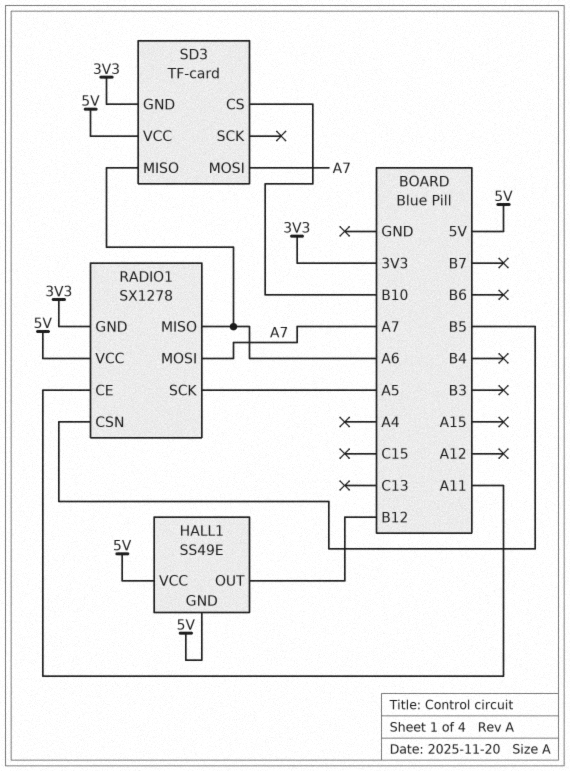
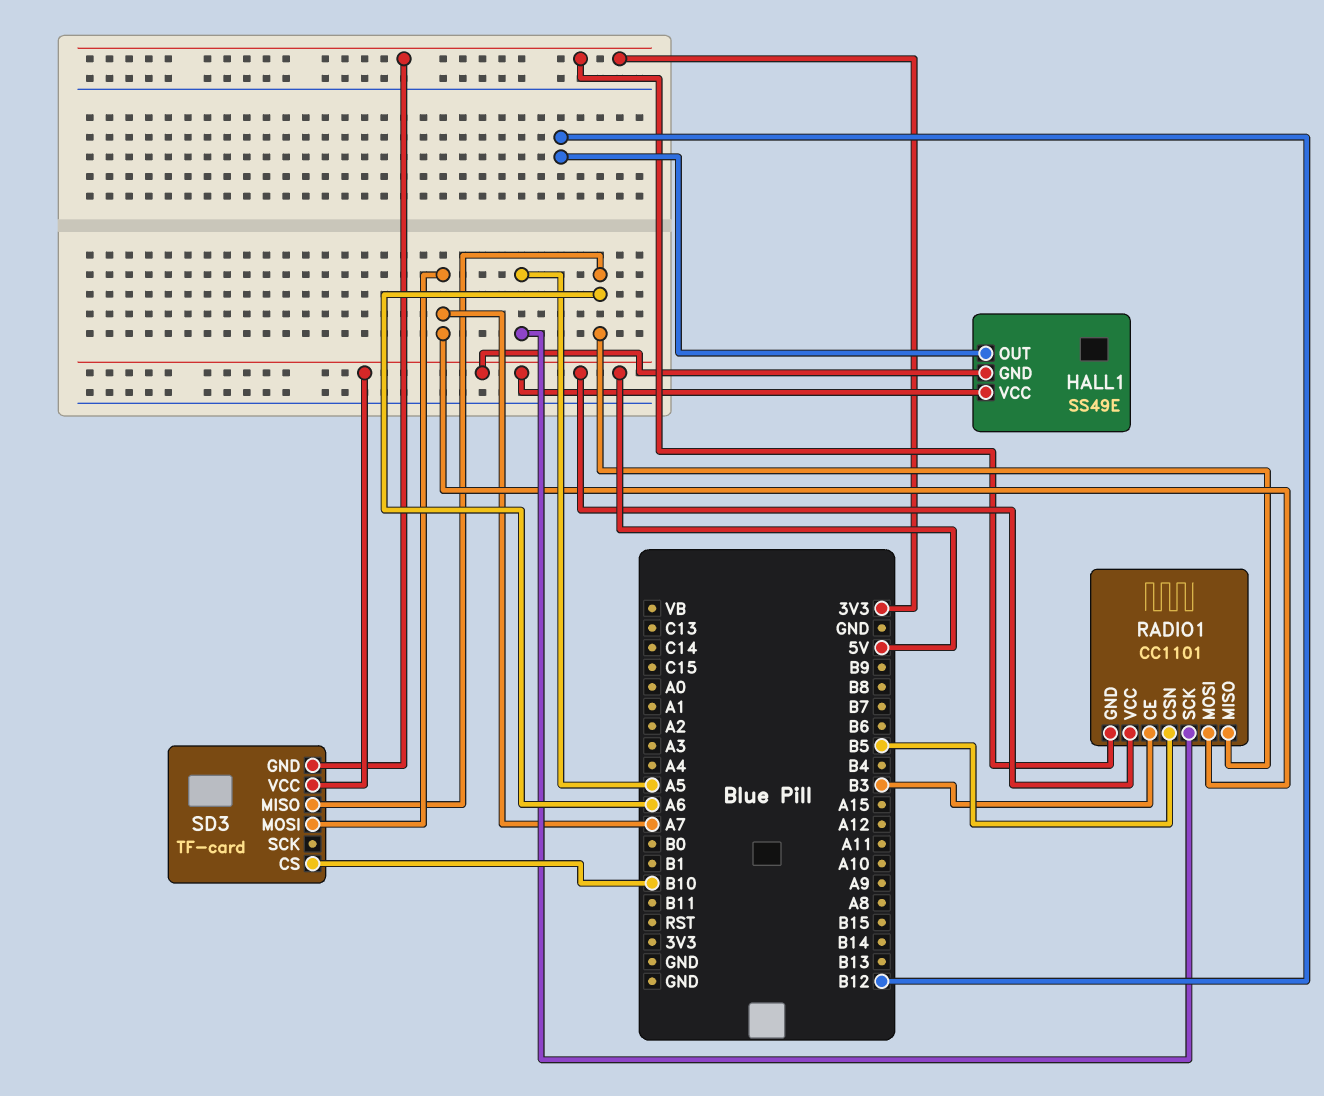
RADIO1: SX1278 -> CC1101
RADIO1 pin CE: A11 -> B3

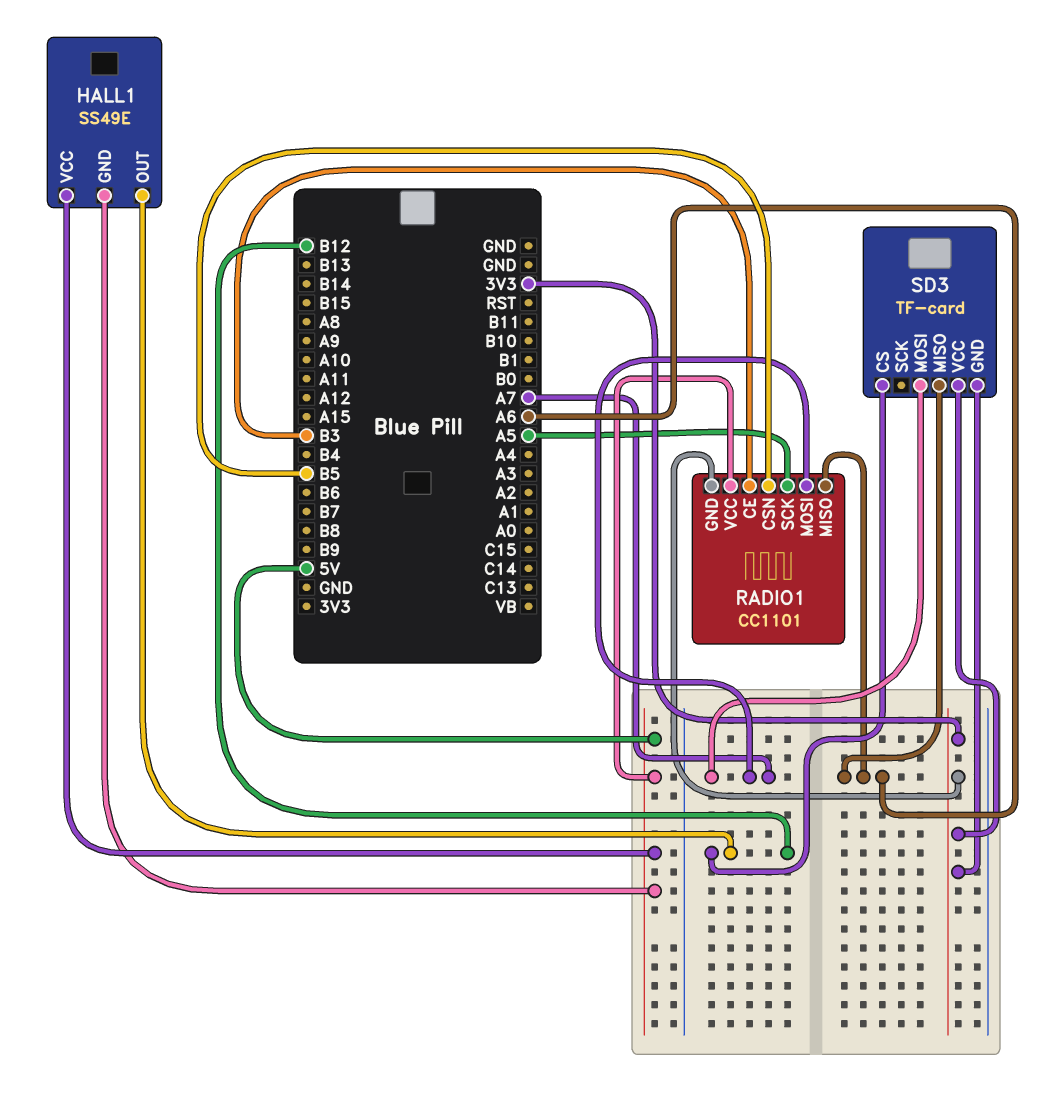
SD3 pin CS: B10 -> B12
SD3 pin VCC: 5V -> 3V3

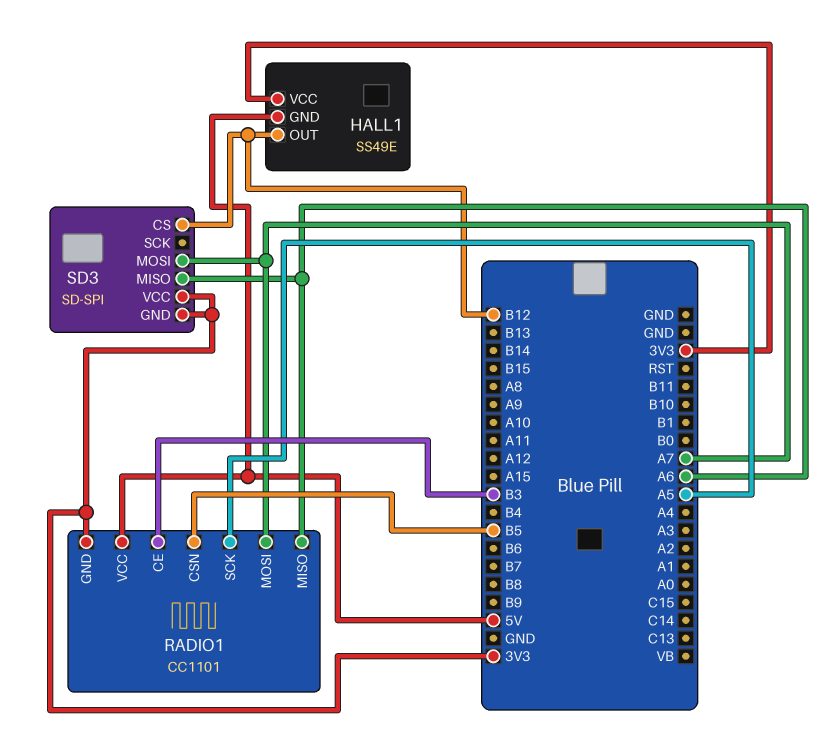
HALL1 pin VCC: 5V -> 3V3
SD3: TF-card -> SD-SPI

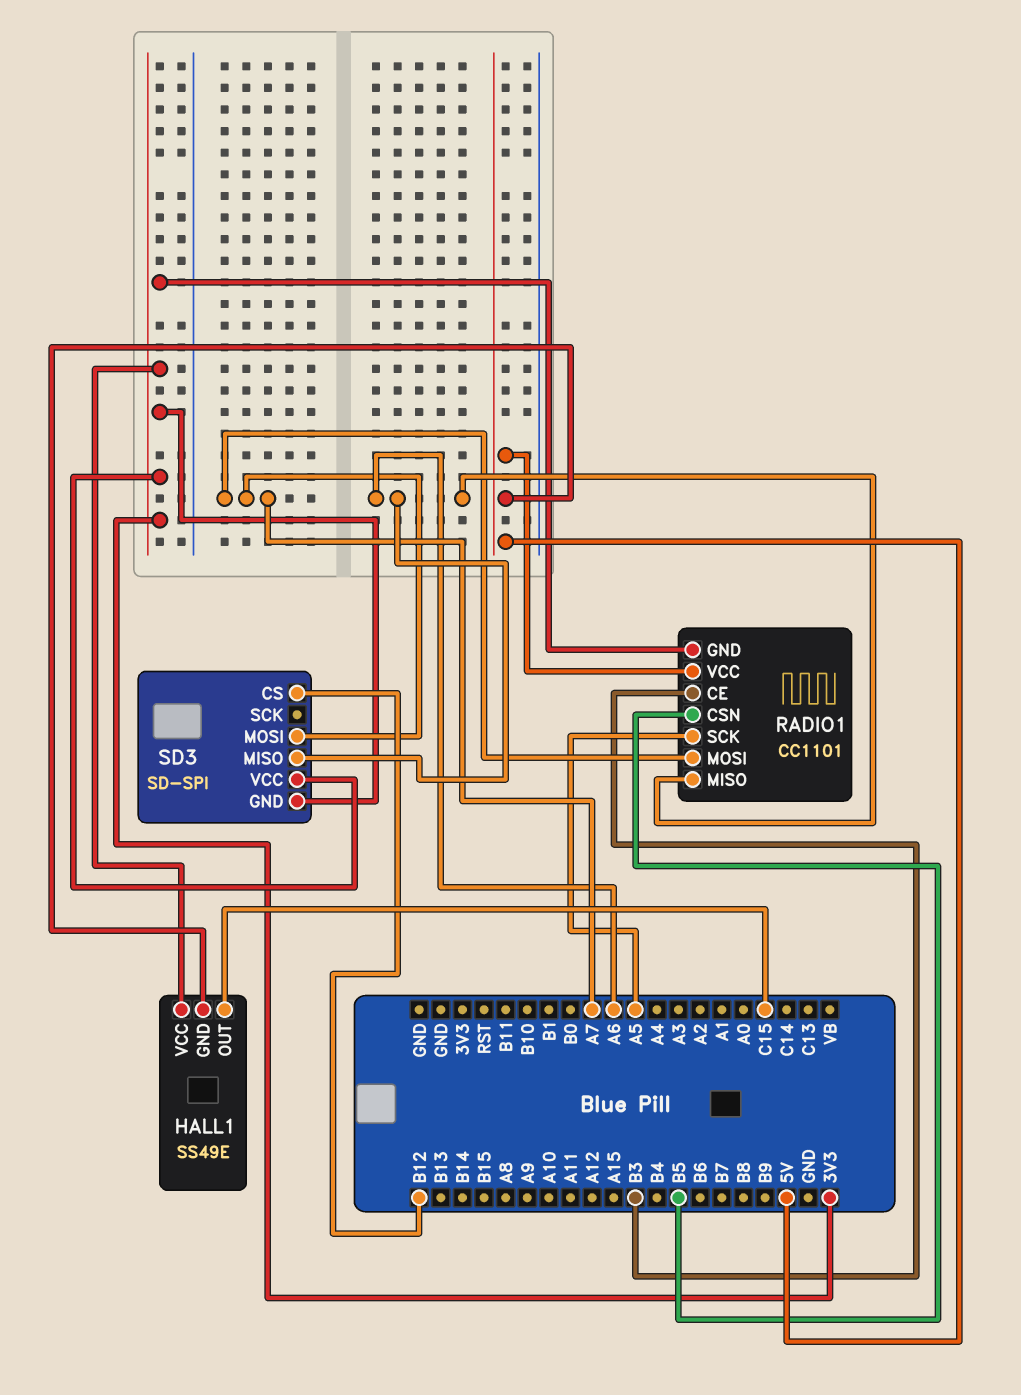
HALL1 pin OUT: B12 -> C15

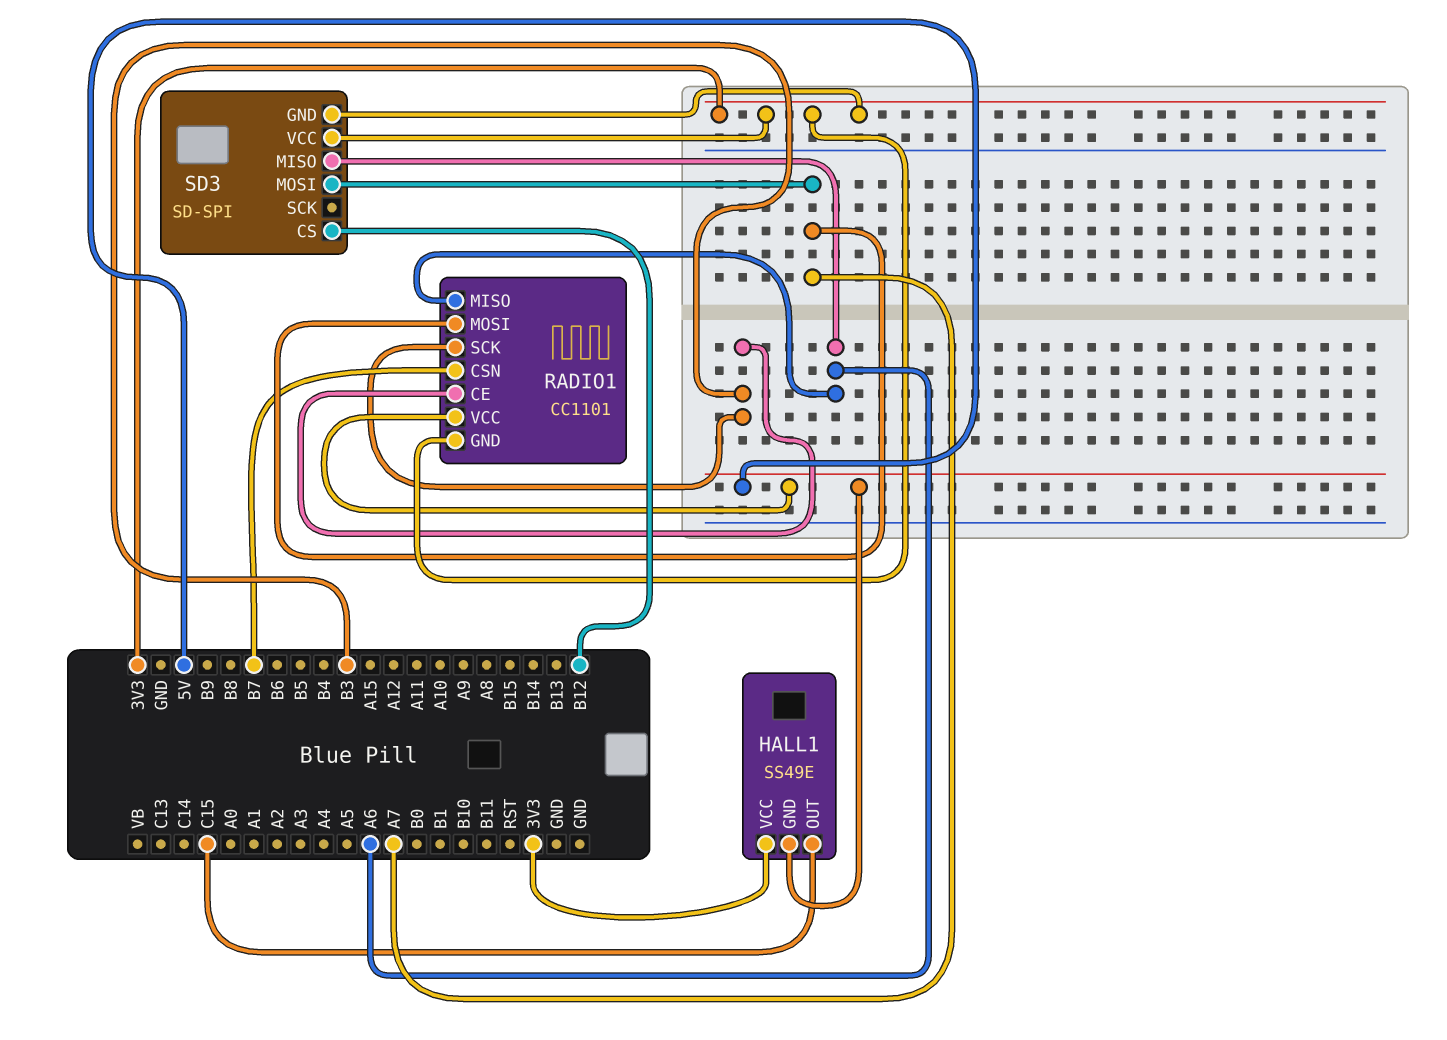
RADIO1 pin CSN: B5 -> B7
RADIO1 pin SCK: A5 -> B3

